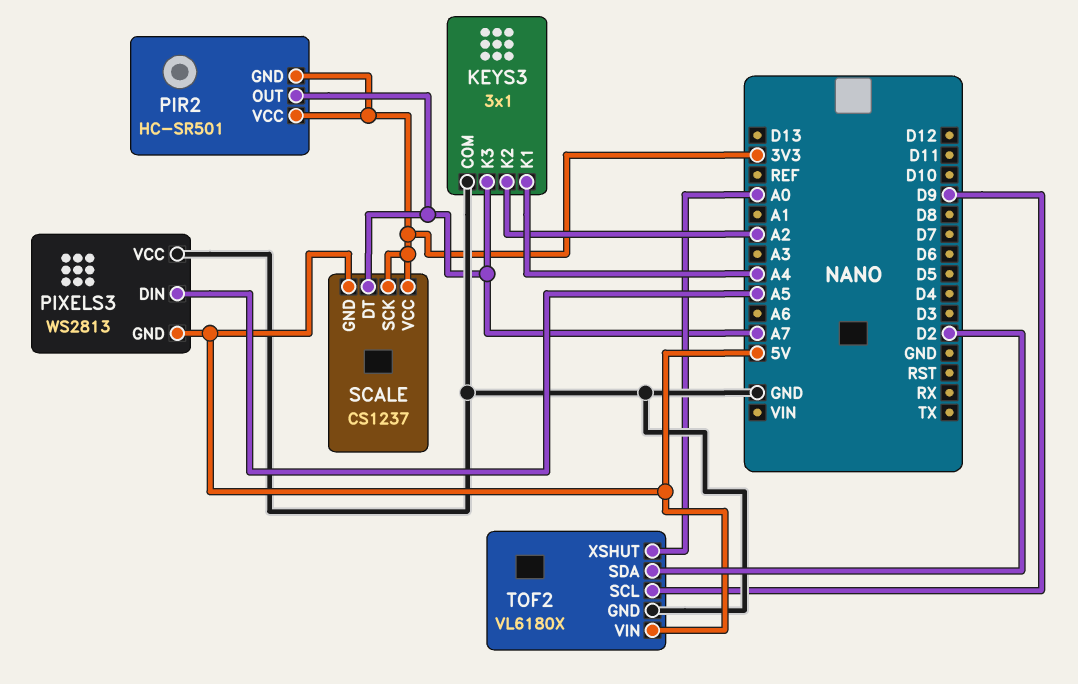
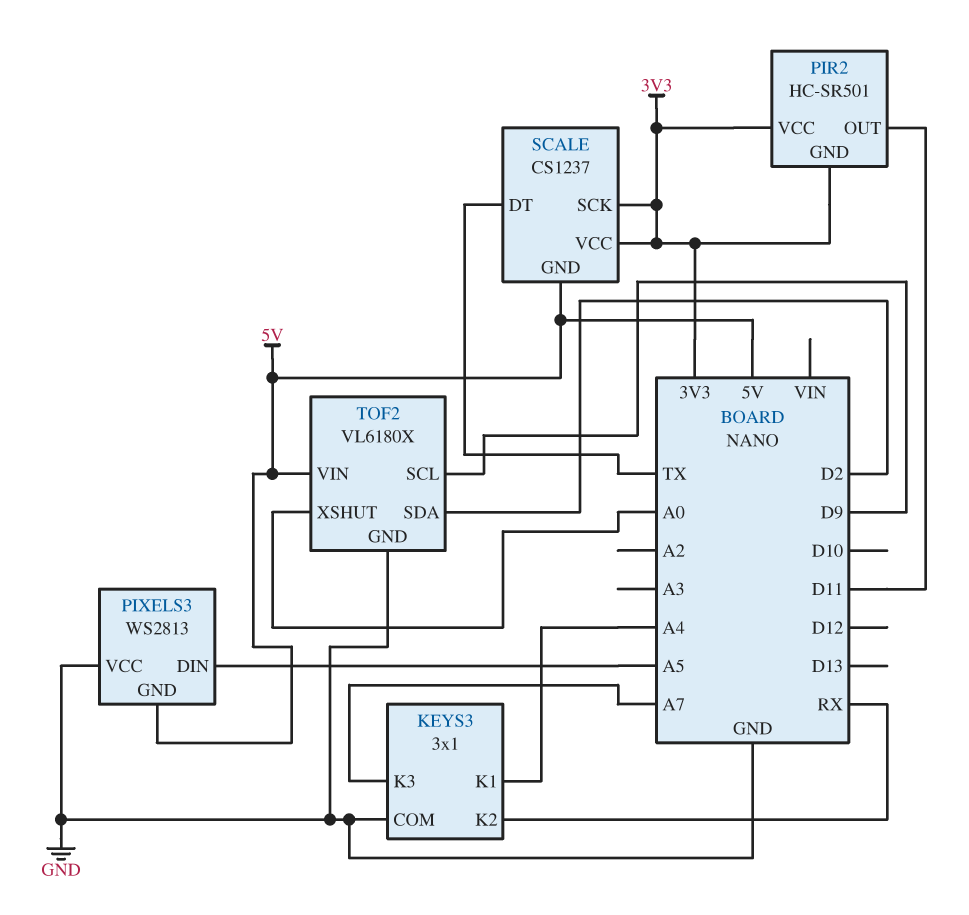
KEYS3 pin K2: A2 -> RX
PIR2 pin OUT: A7 -> D11
SCALE pin DT: A7 -> TX

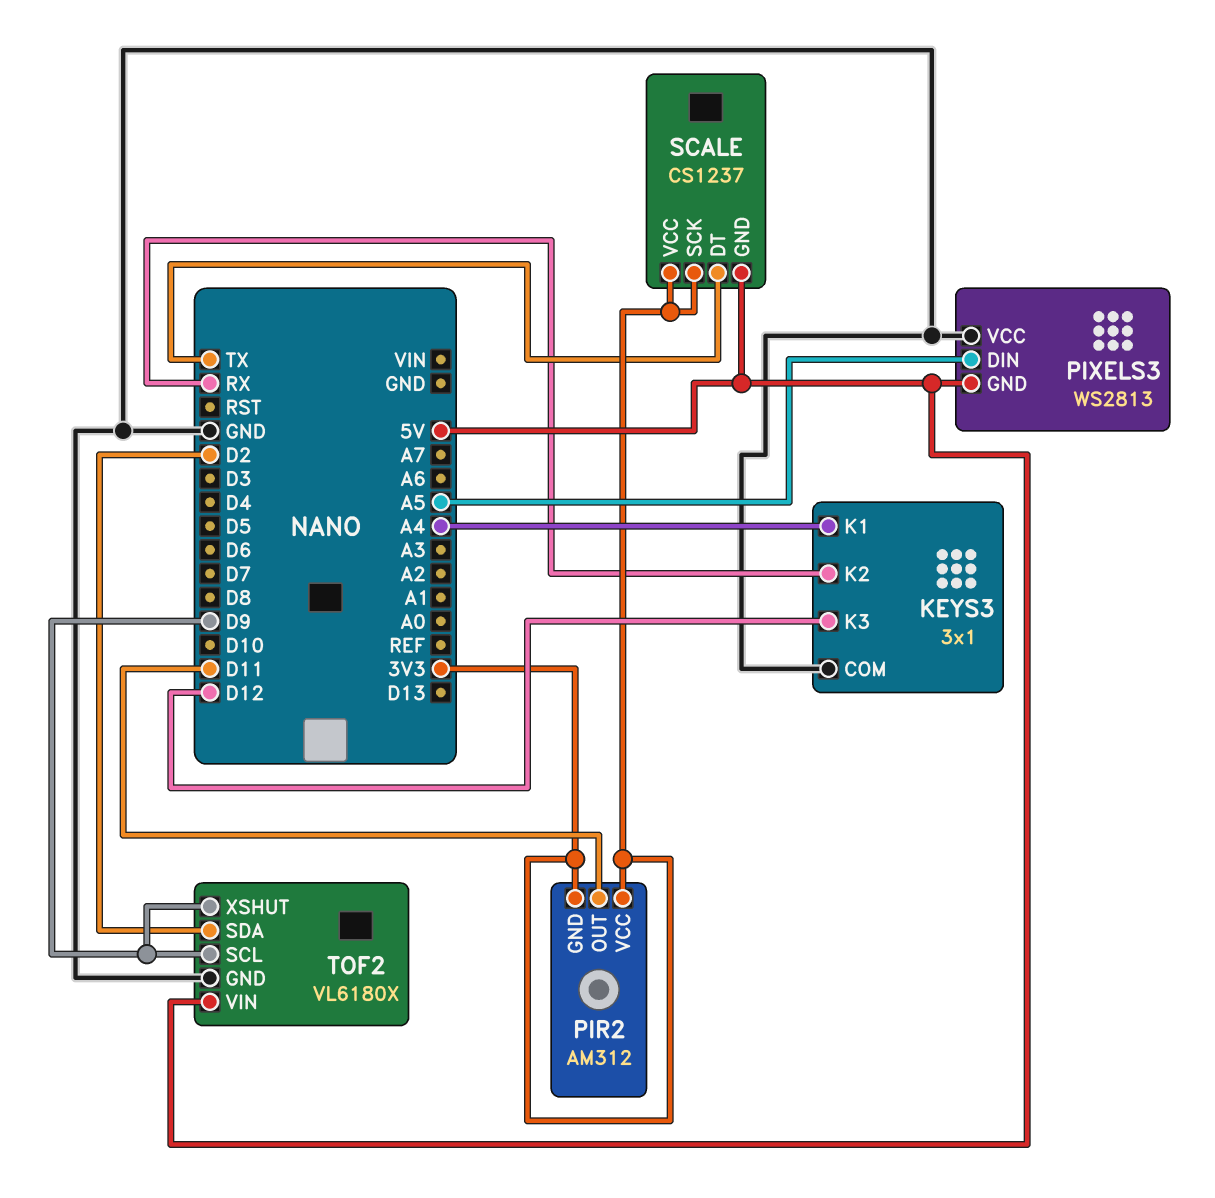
KEYS3 pin K3: A7 -> D12
PIR2: HC-SR501 -> AM312
TOF2 pin XSHUT: A0 -> D9

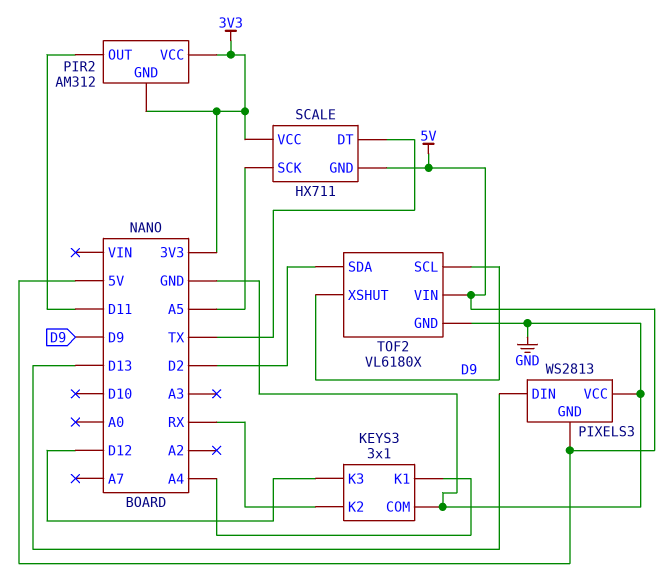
PIXELS3 pin DIN: A5 -> D13
SCALE: CS1237 -> HX711
SCALE pin SCK: 3V3 -> A5

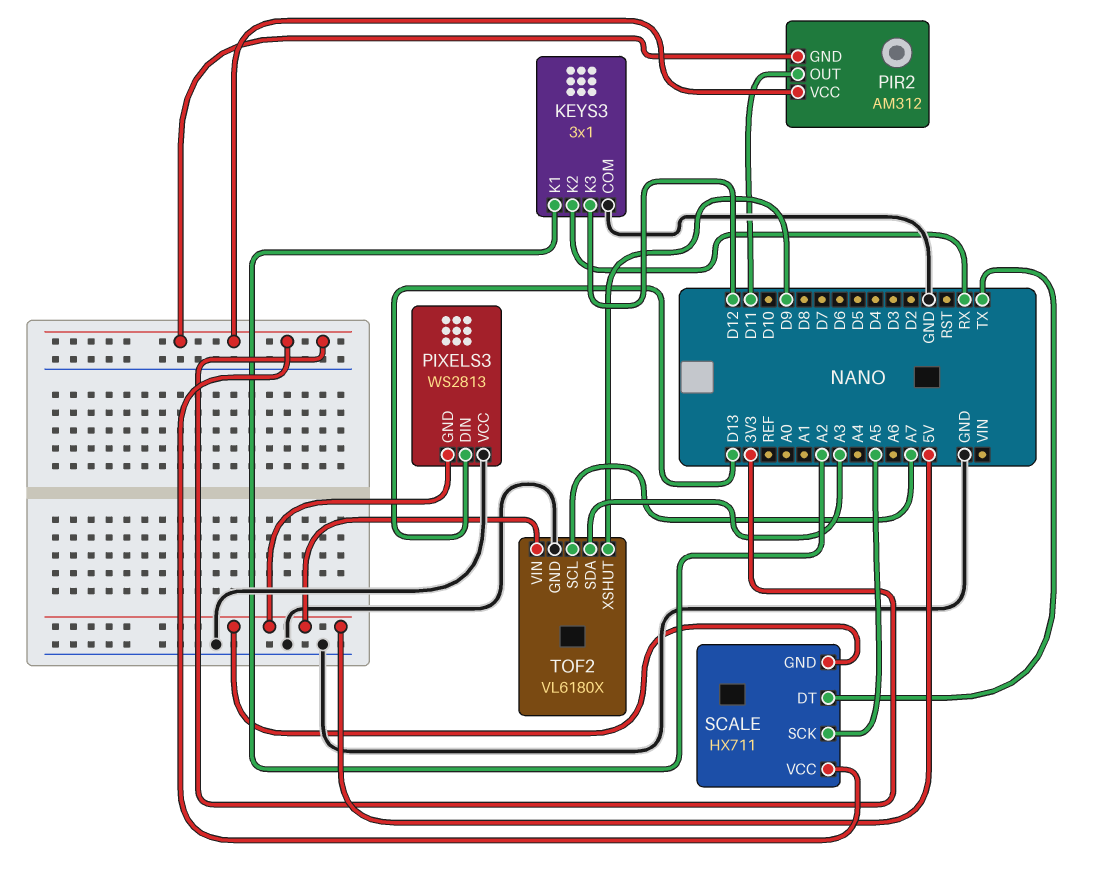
KEYS3 pin K1: A4 -> A2
TOF2 pin SCL: D9 -> A7
TOF2 pin SDA: D2 -> A3

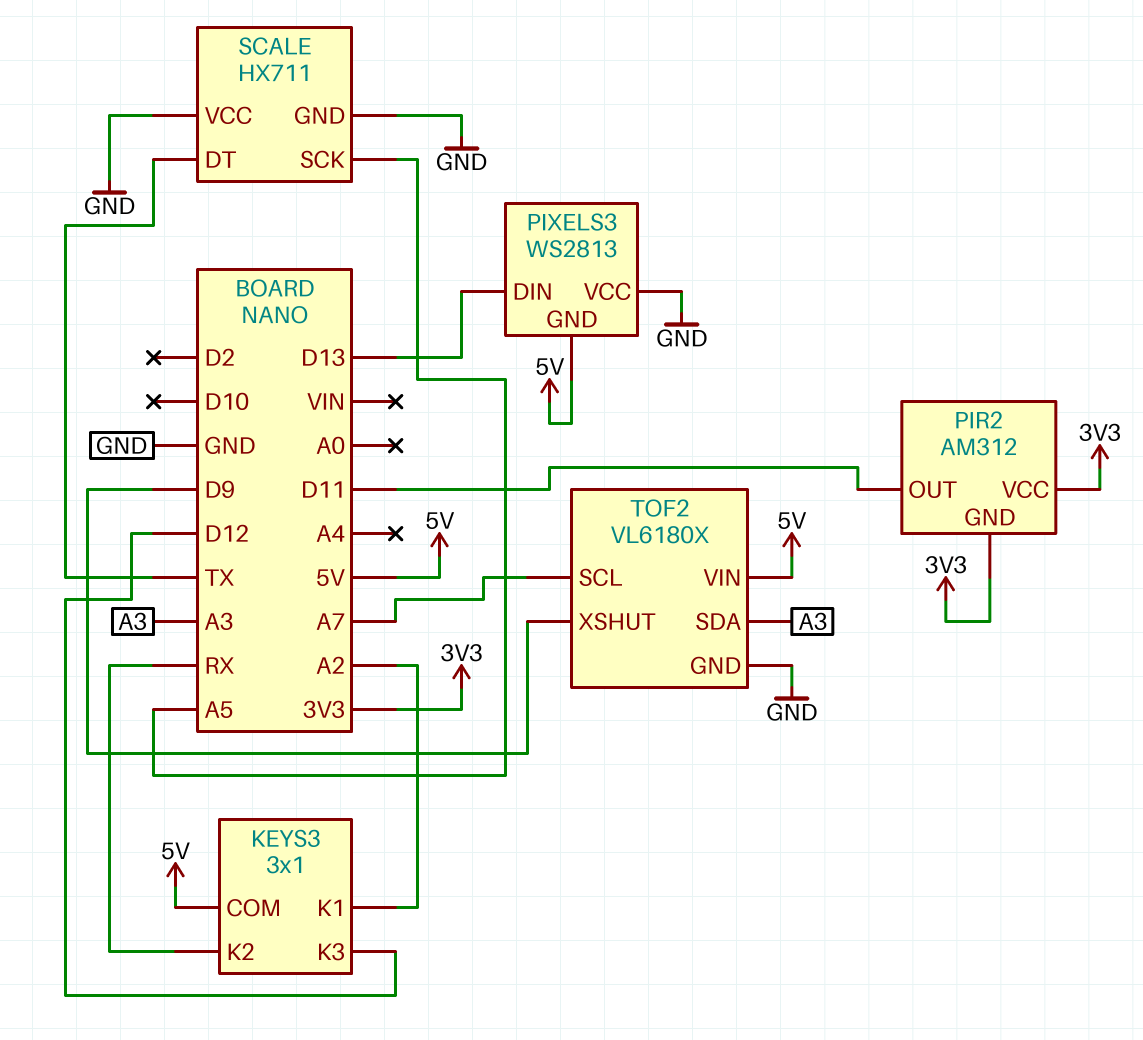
KEYS3 pin COM: GND -> 5V
SCALE pin GND: 5V -> GND
SCALE pin VCC: 3V3 -> GND

